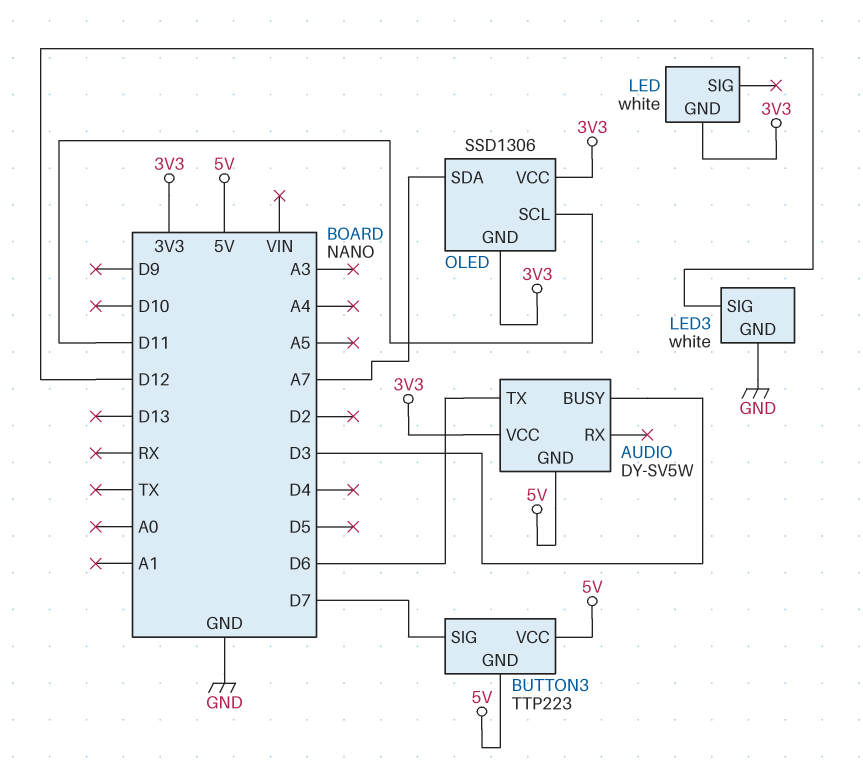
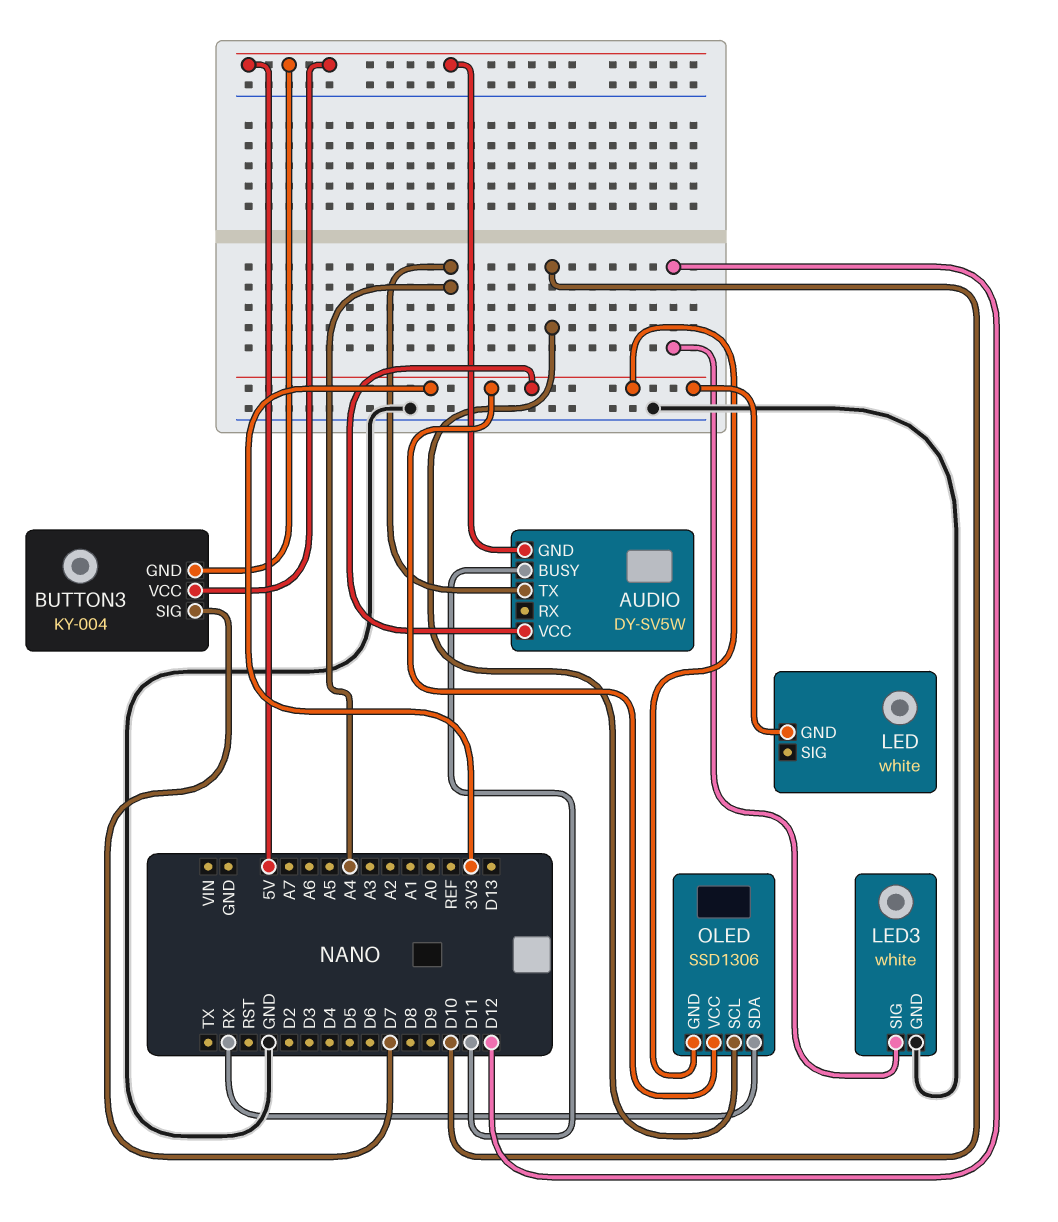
AUDIO pin BUSY: D3 -> D11
AUDIO pin TX: D6 -> A4
BUTTON3: TTP223 -> KY-004
OLED pin SCL: D11 -> D10
OLED pin SDA: A7 -> RX

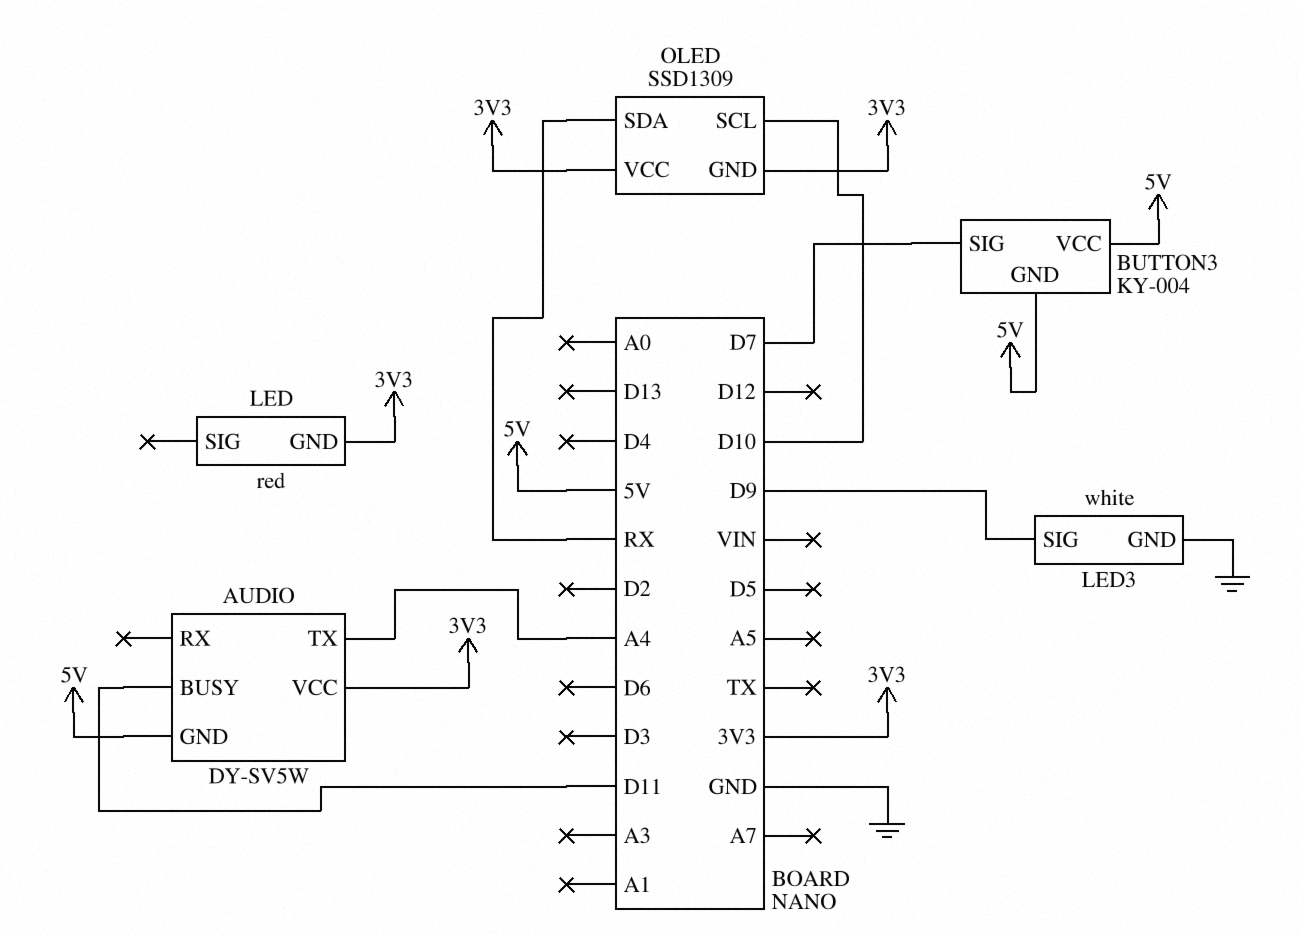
LED: white -> red
LED3 pin SIG: D12 -> D9
OLED: SSD1306 -> SSD1309

